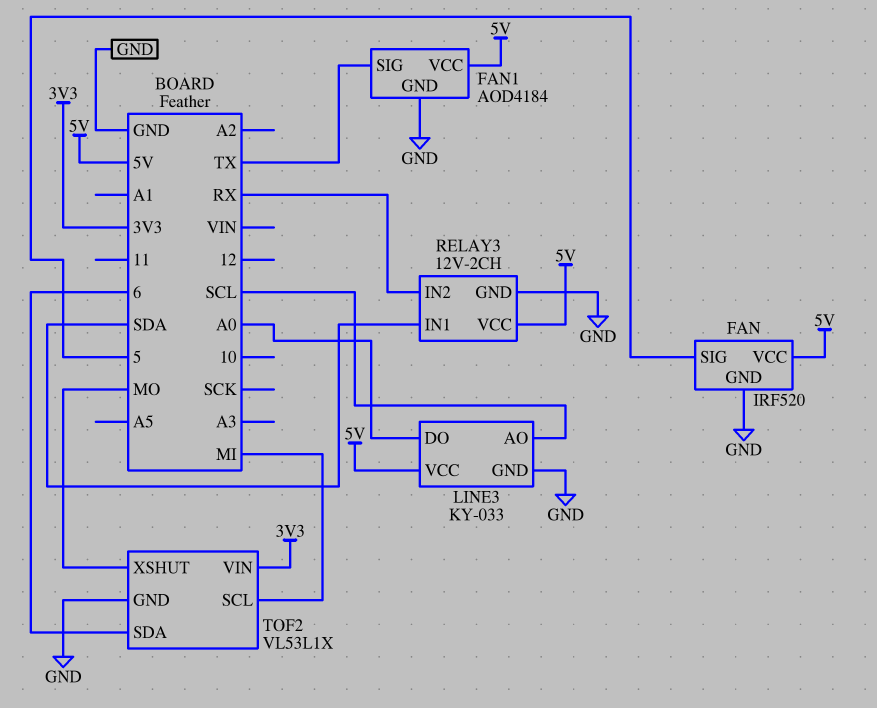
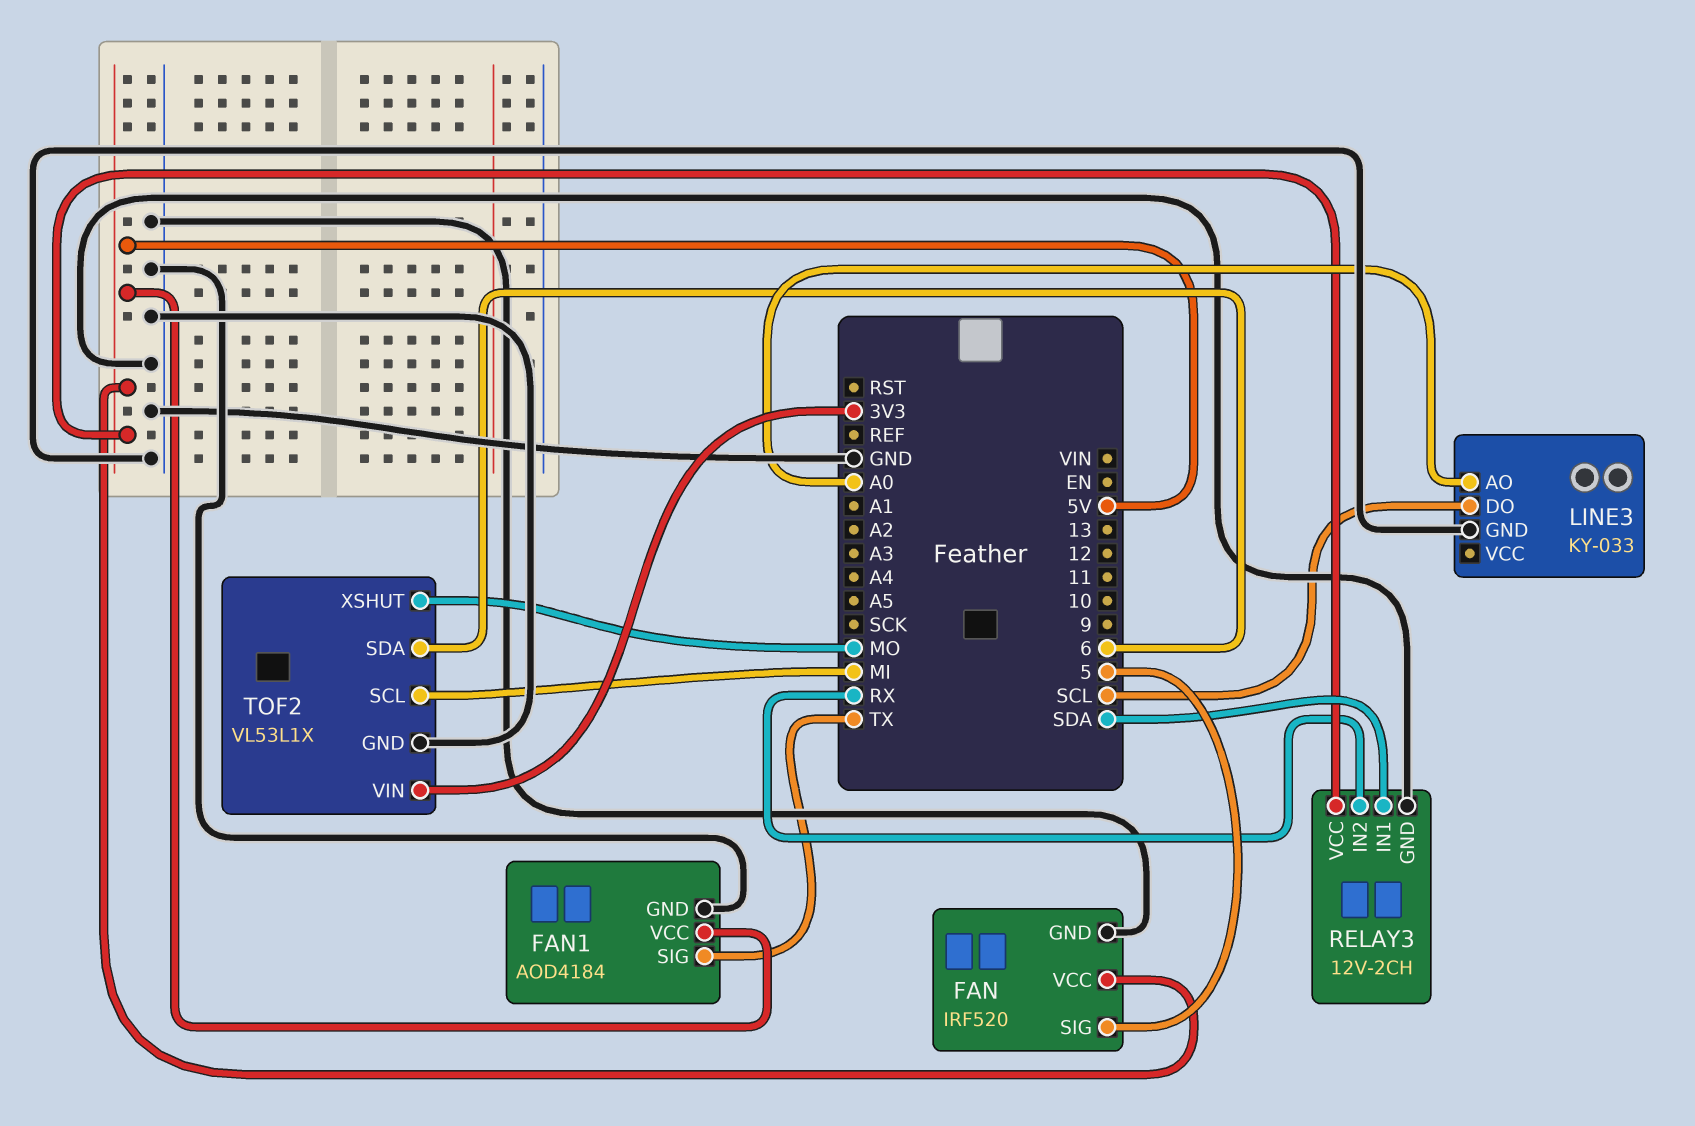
LINE3 pin AO: SCL -> A0
LINE3 pin DO: A0 -> SCL
LINE3 pin VCC: 5V -> none

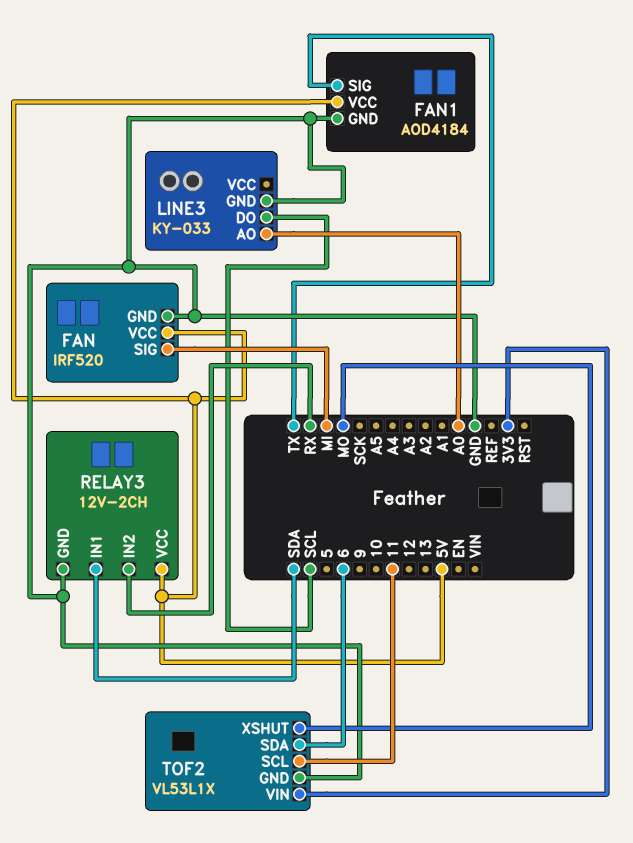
FAN pin SIG: 5 -> MI
TOF2 pin SCL: MI -> 11

